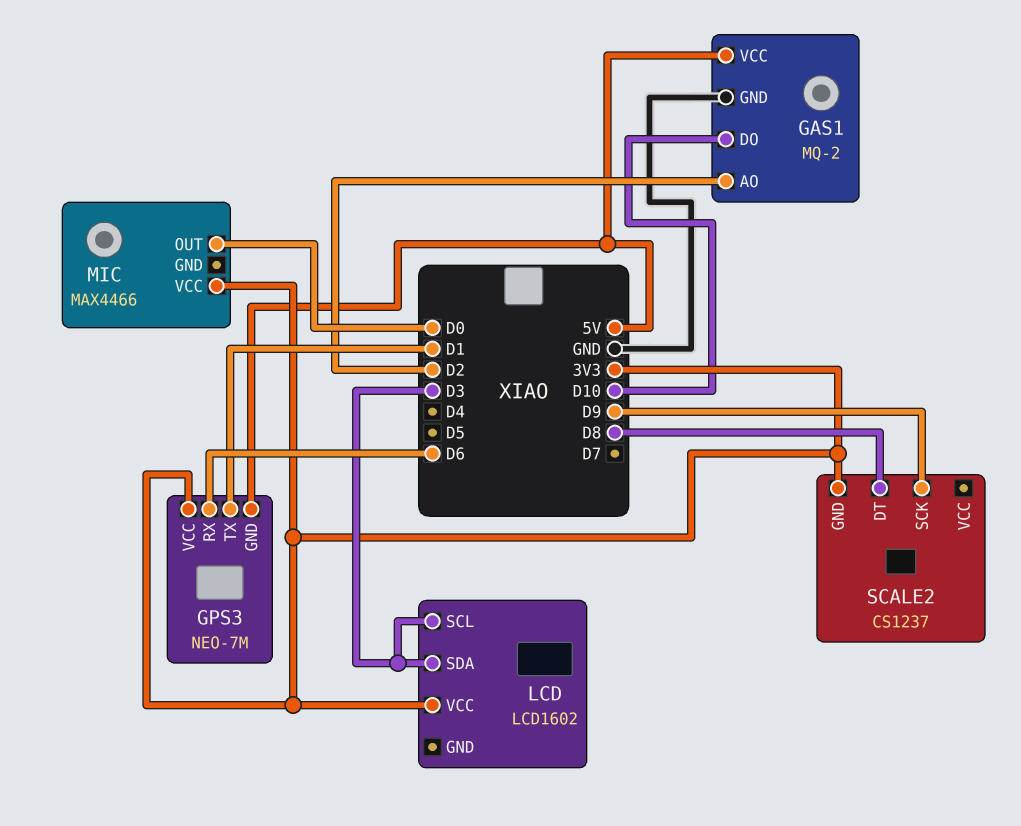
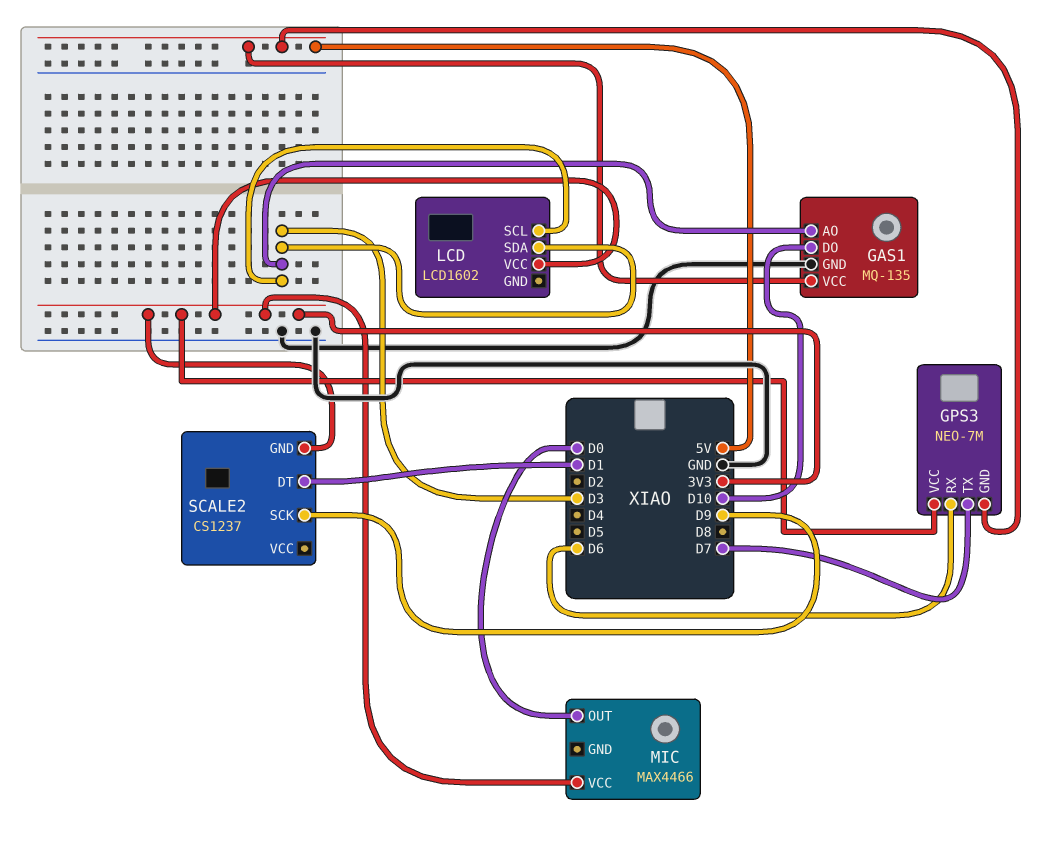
GAS1: MQ-2 -> MQ-135
GAS1 pin AO: D2 -> D3
GPS3 pin TX: D1 -> D7
SCALE2 pin DT: D8 -> D1

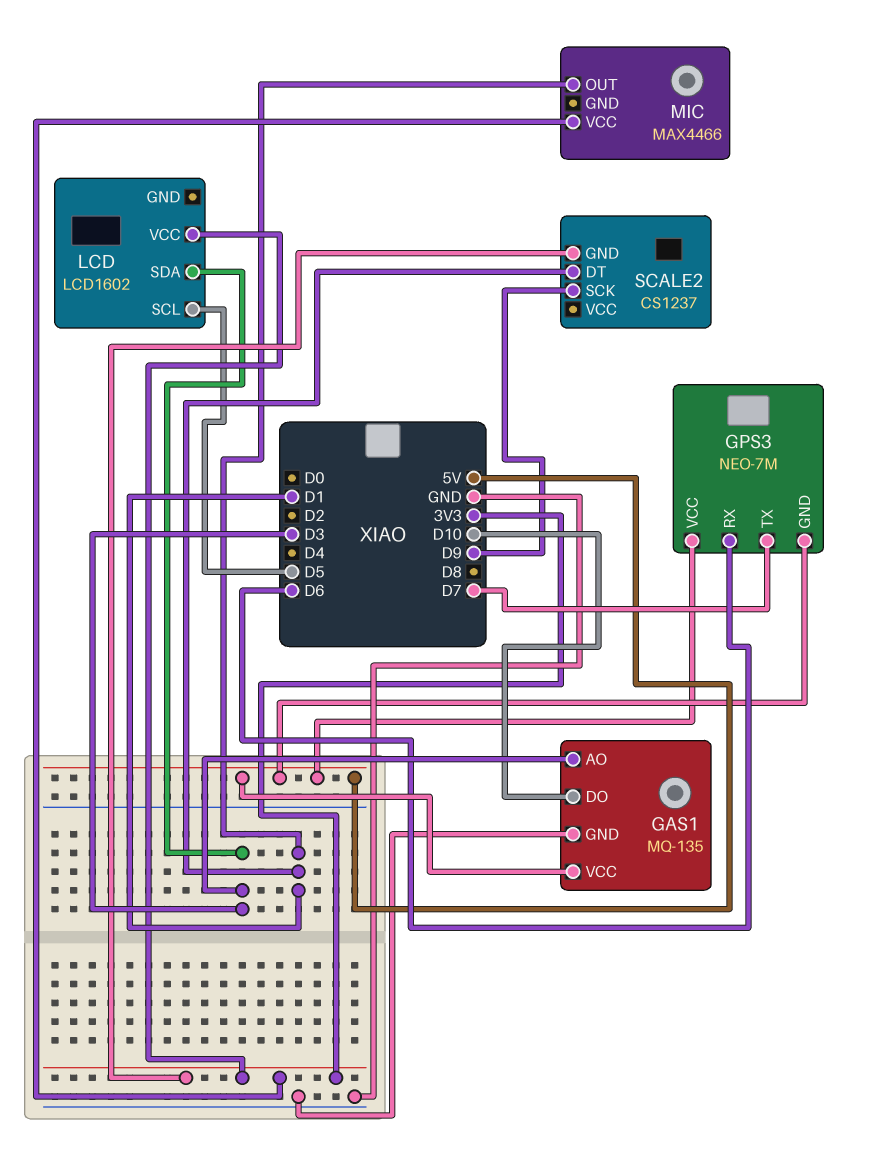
GPS3 pin VCC: 3V3 -> 5V
LCD pin SCL: D3 -> D5
MIC pin OUT: D0 -> D1

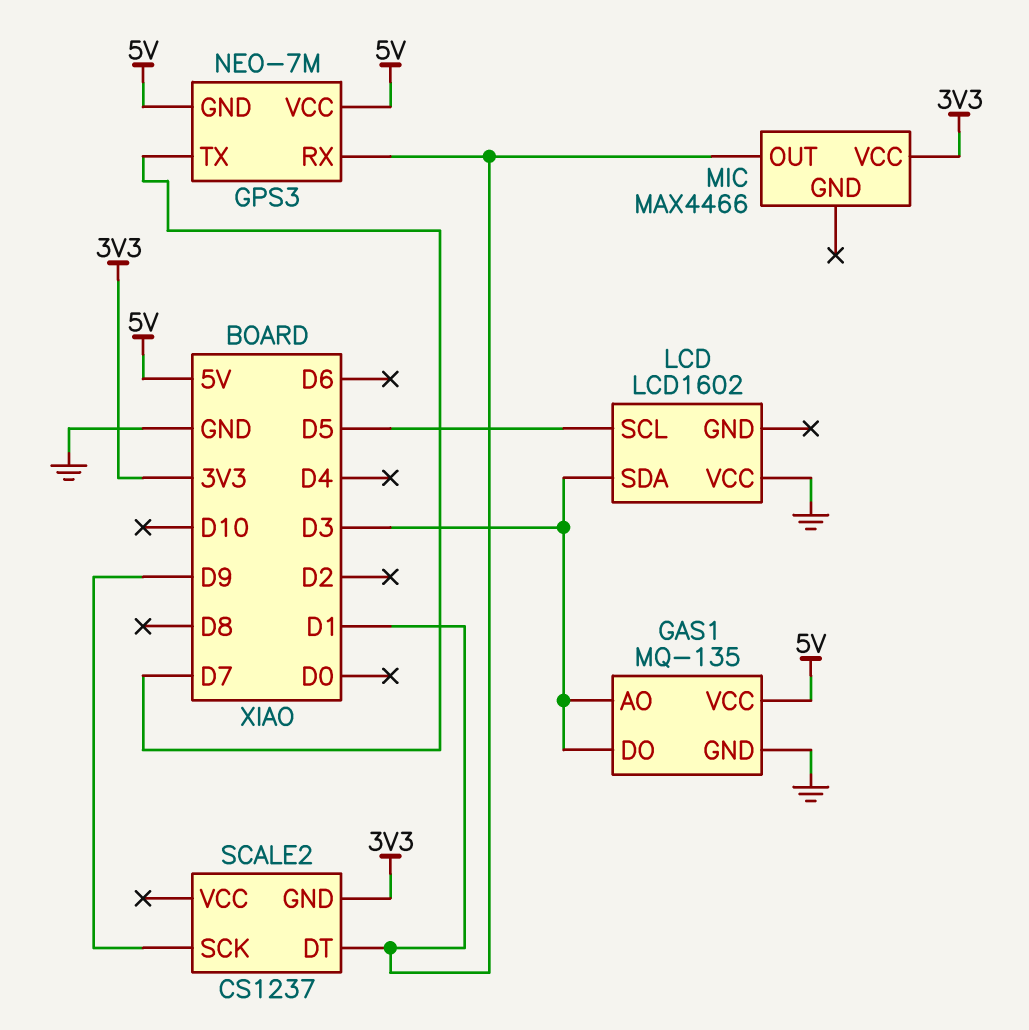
GAS1 pin DO: D10 -> D3
GPS3 pin RX: D6 -> D1
LCD pin VCC: 3V3 -> GND

